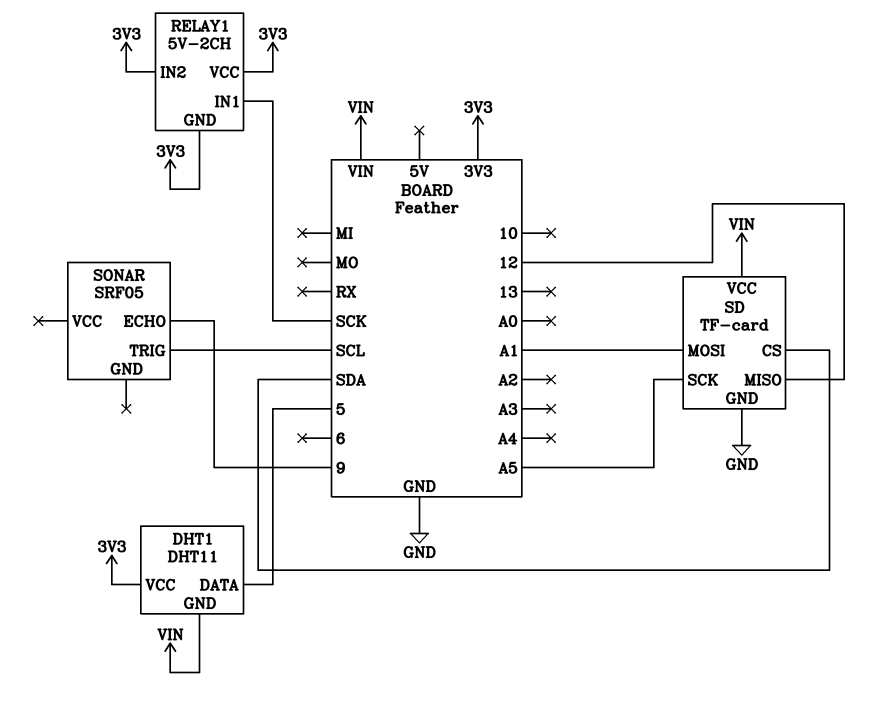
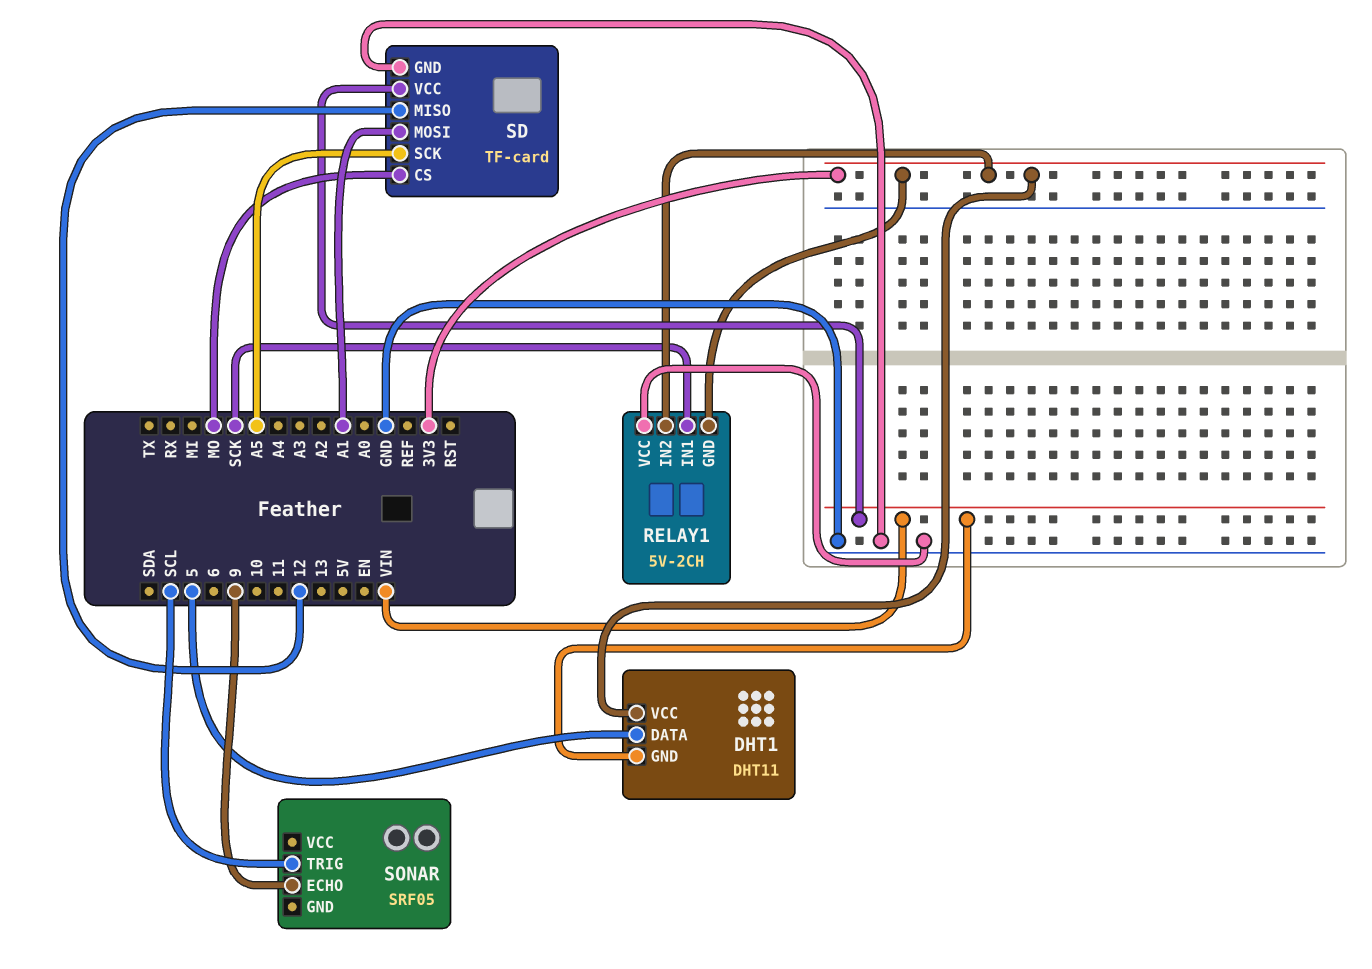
RELAY1 pin VCC: 3V3 -> GND
SD pin CS: SDA -> MO

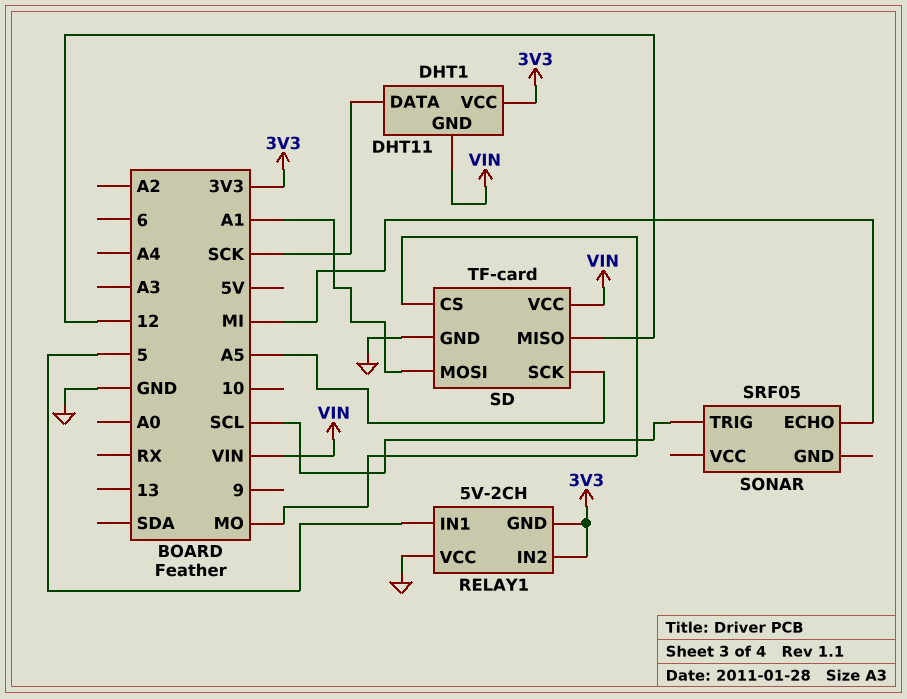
DHT1 pin DATA: 5 -> SCK
RELAY1 pin IN1: SCK -> 5
SONAR pin ECHO: 9 -> MI

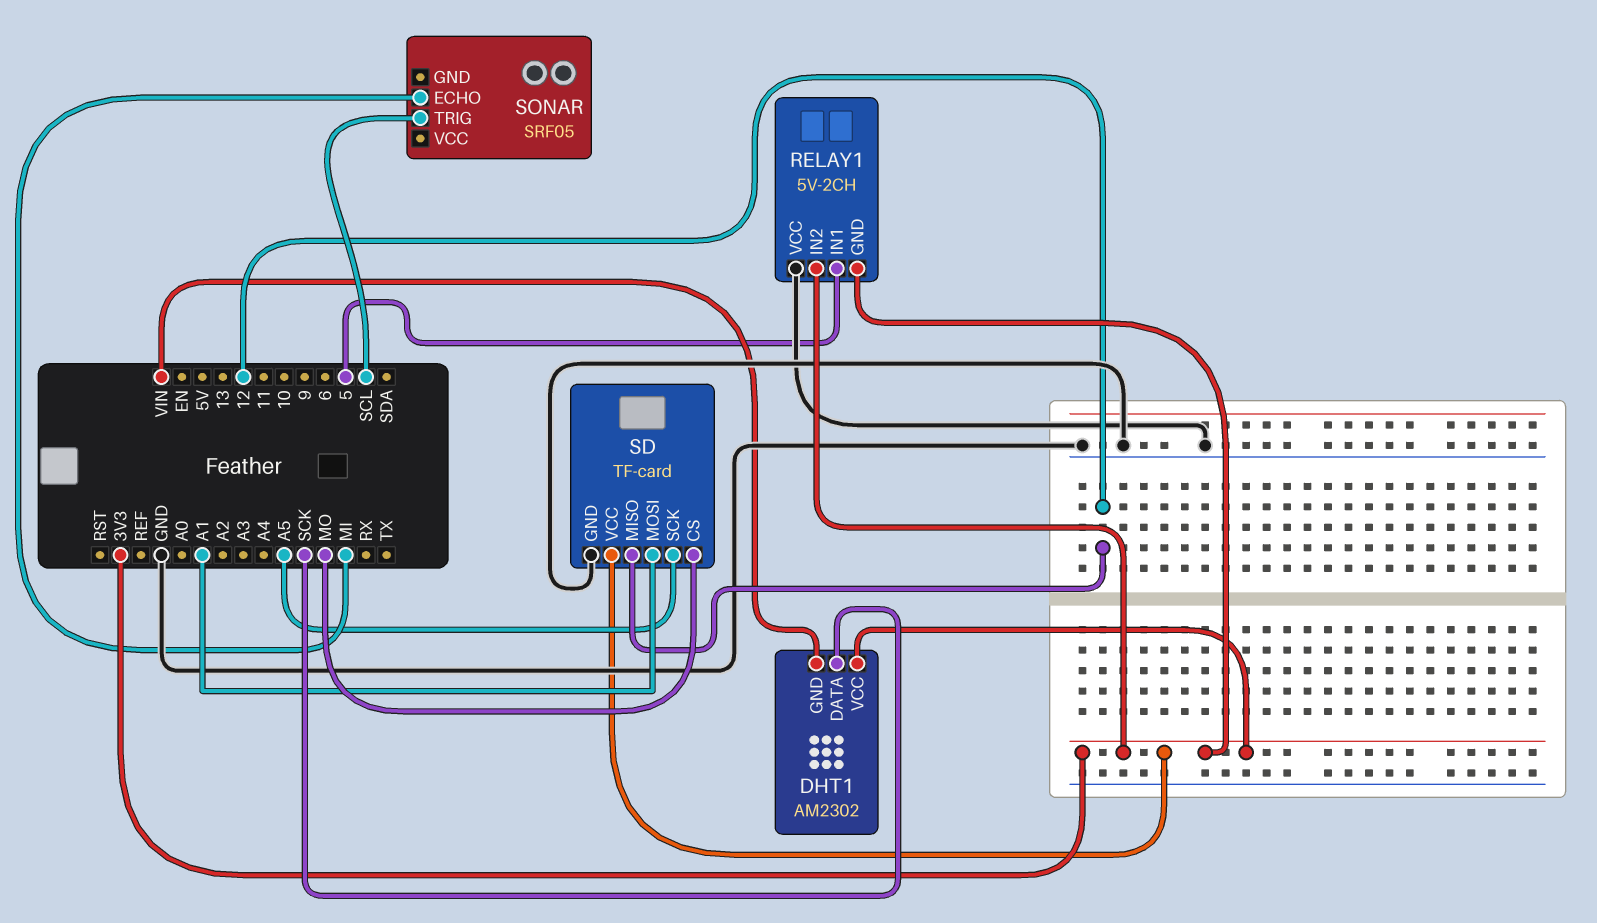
DHT1: DHT11 -> AM2302
SD pin VCC: VIN -> 3V3

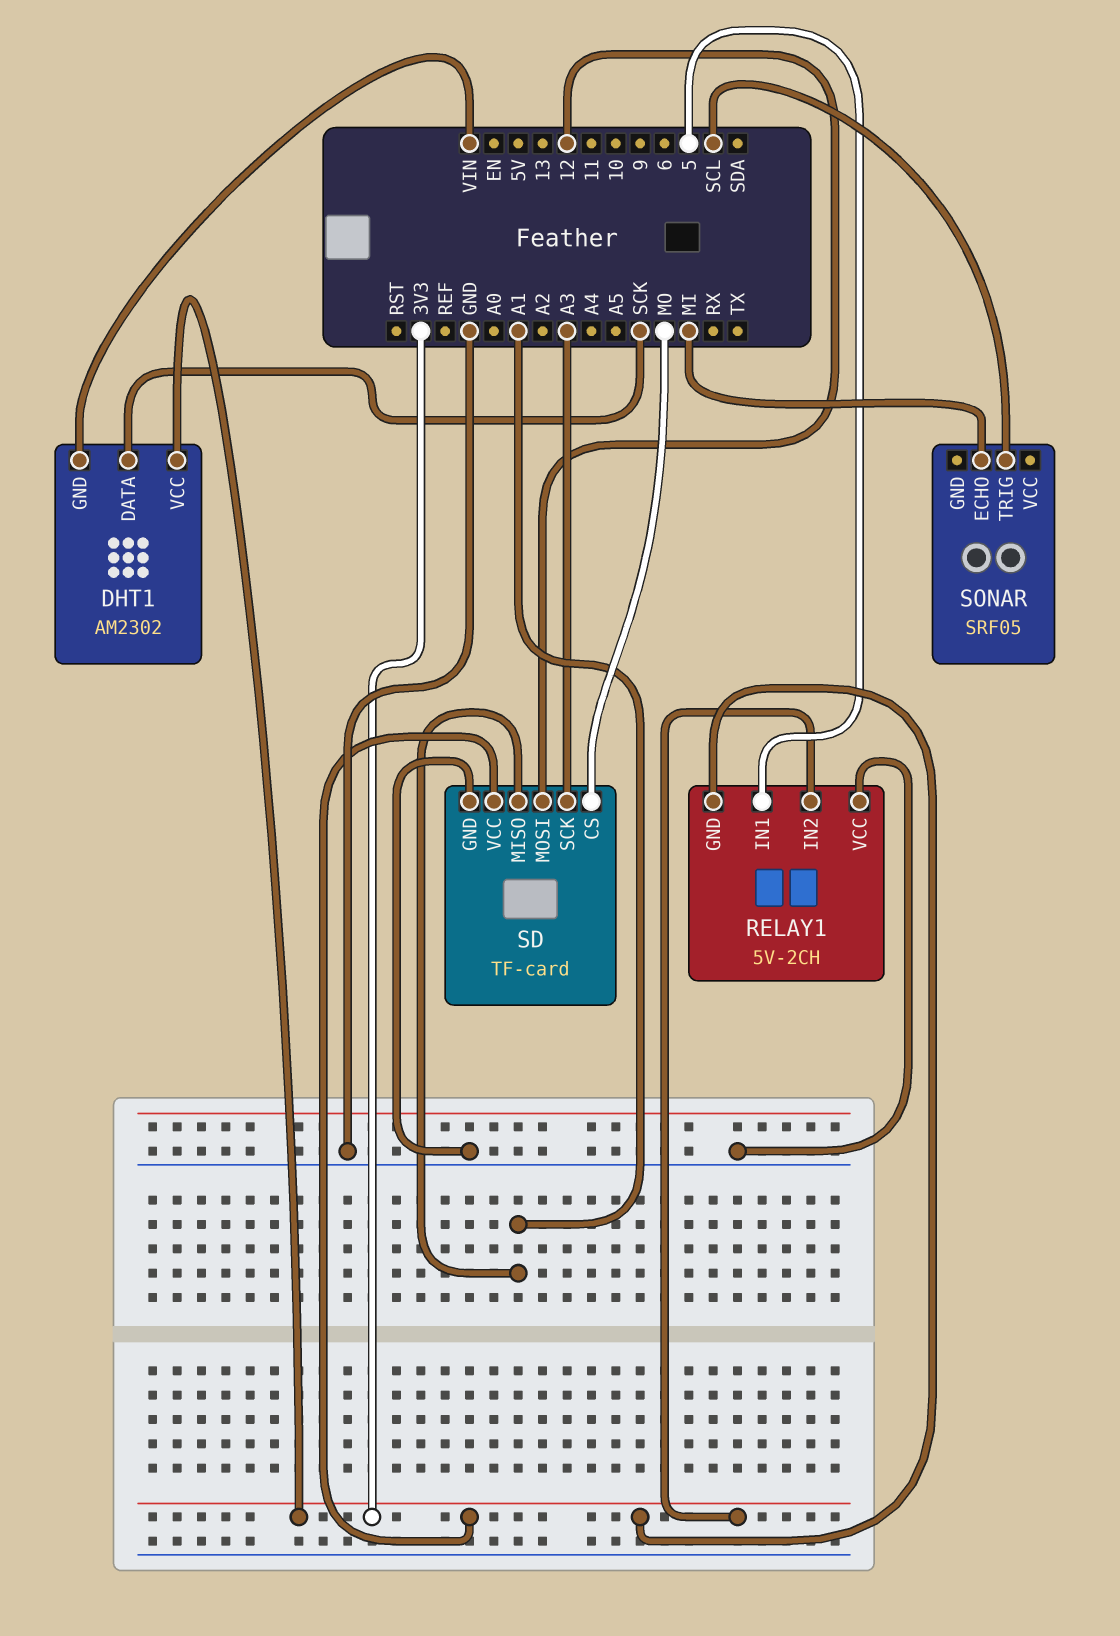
SD pin MISO: 12 -> A1
SD pin MOSI: A1 -> 12
SD pin SCK: A5 -> A3

